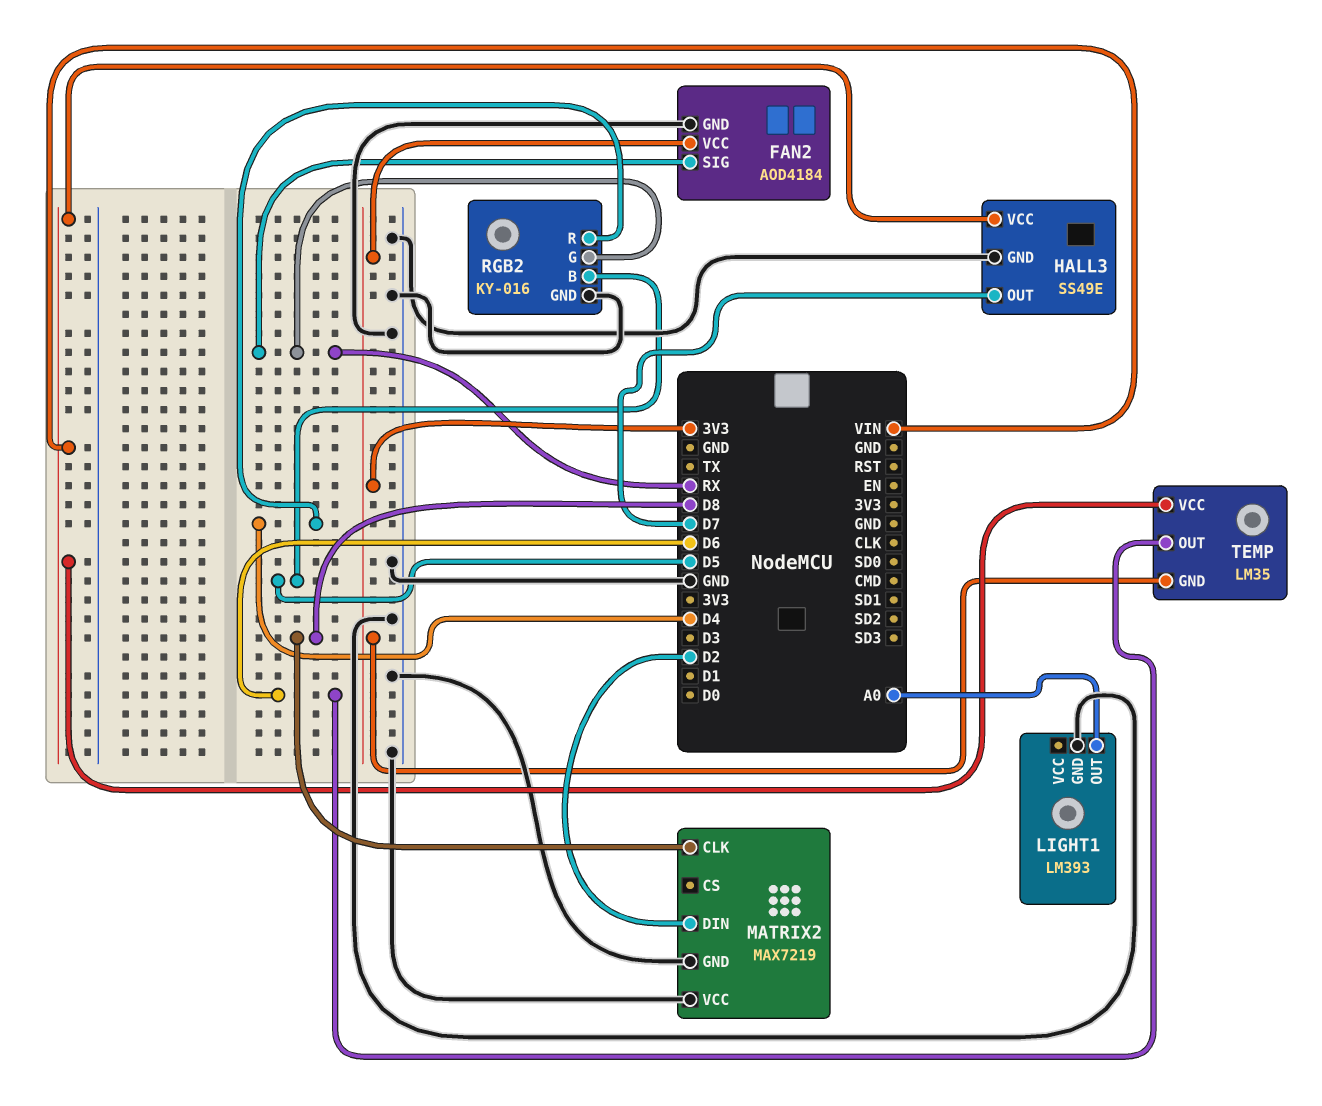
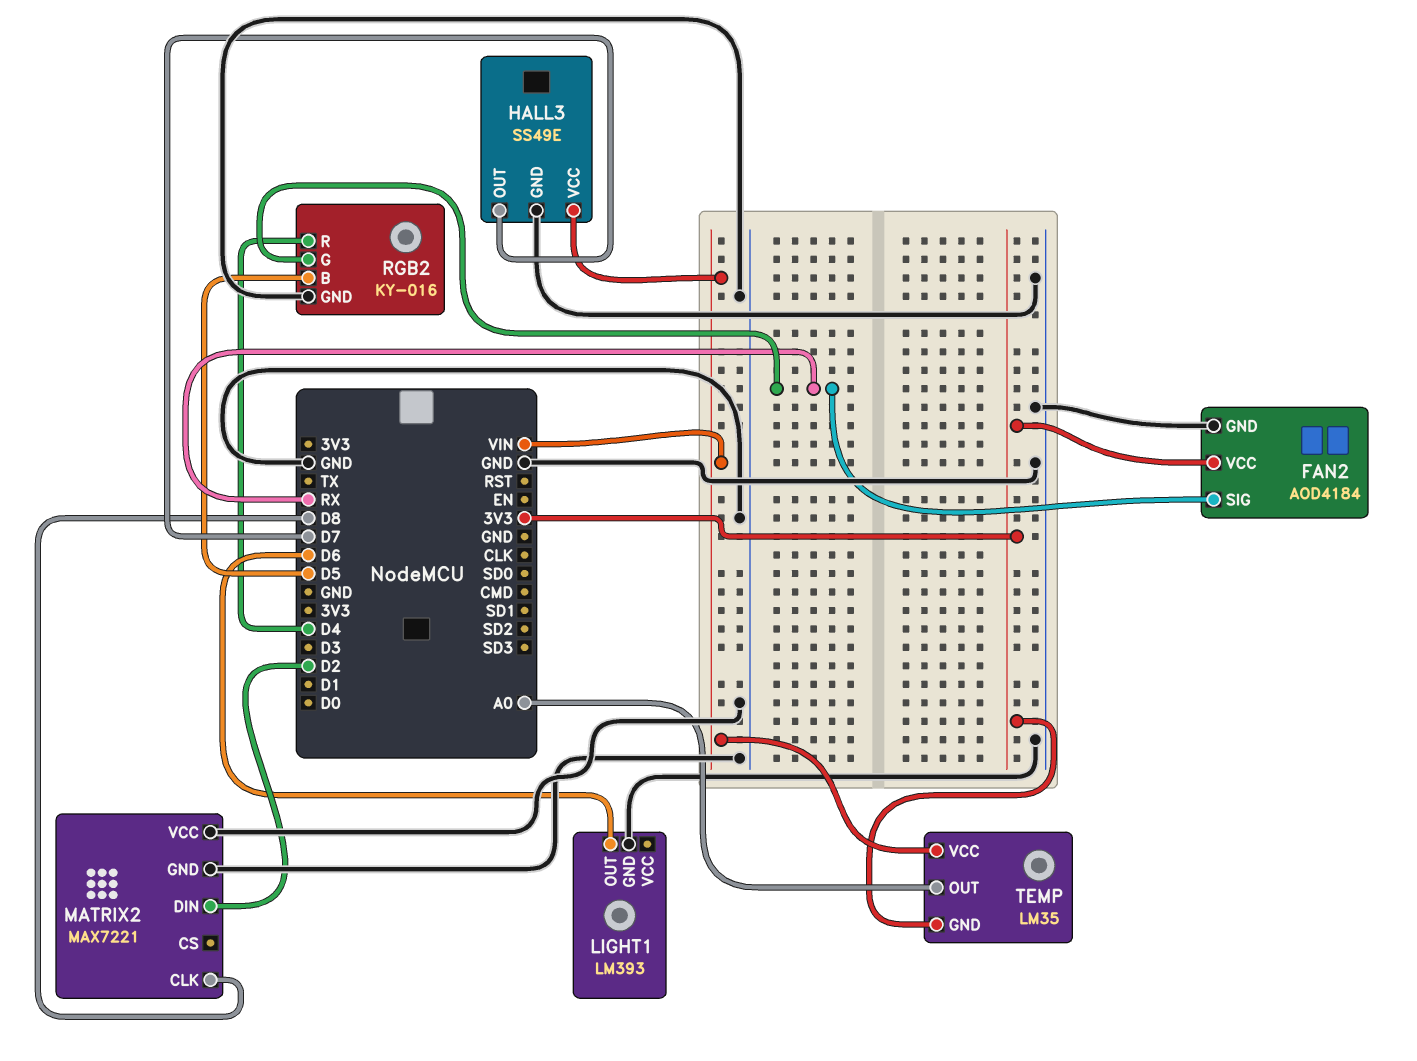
LIGHT1 pin OUT: A0 -> D6
MATRIX2: MAX7219 -> MAX7221
TEMP pin OUT: D6 -> A0

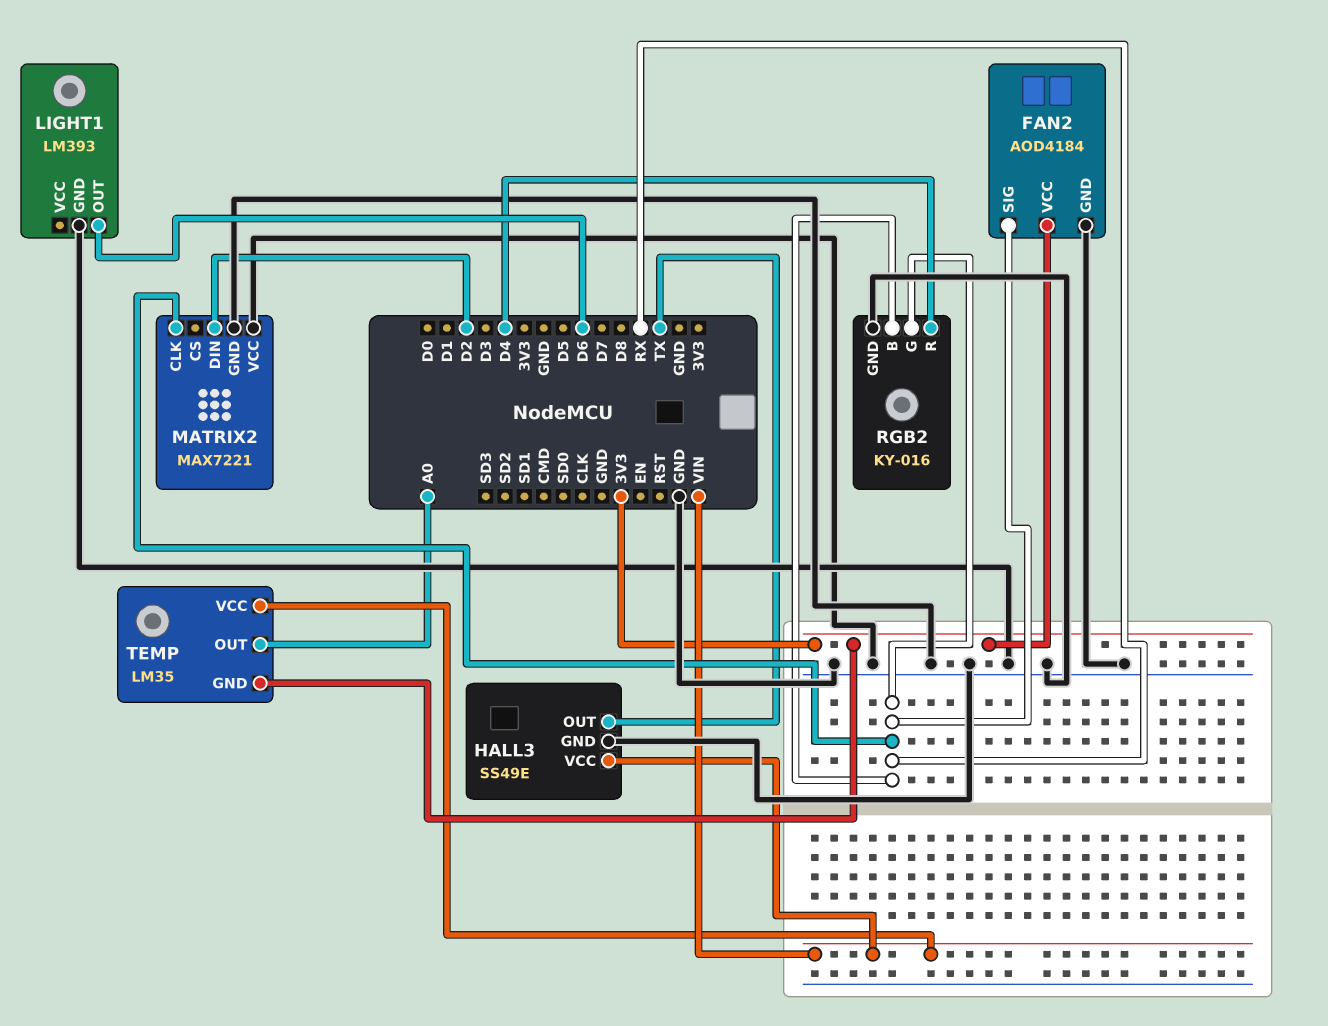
HALL3 pin OUT: D7 -> TX
MATRIX2 pin CLK: D8 -> RX
RGB2 pin B: D5 -> RX

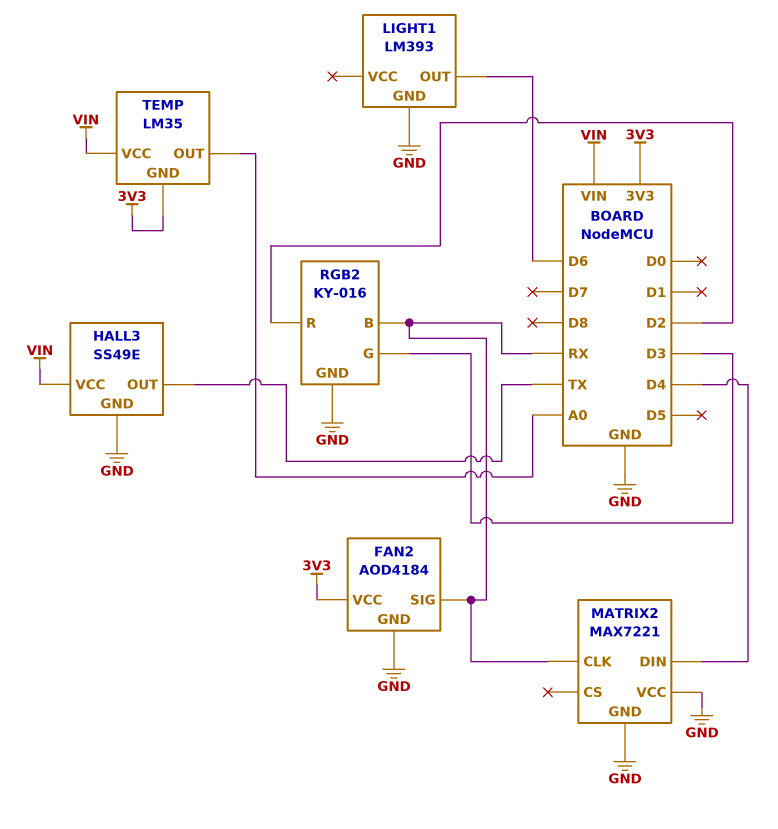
MATRIX2 pin DIN: D2 -> D4
RGB2 pin G: RX -> D3
RGB2 pin R: D4 -> D2

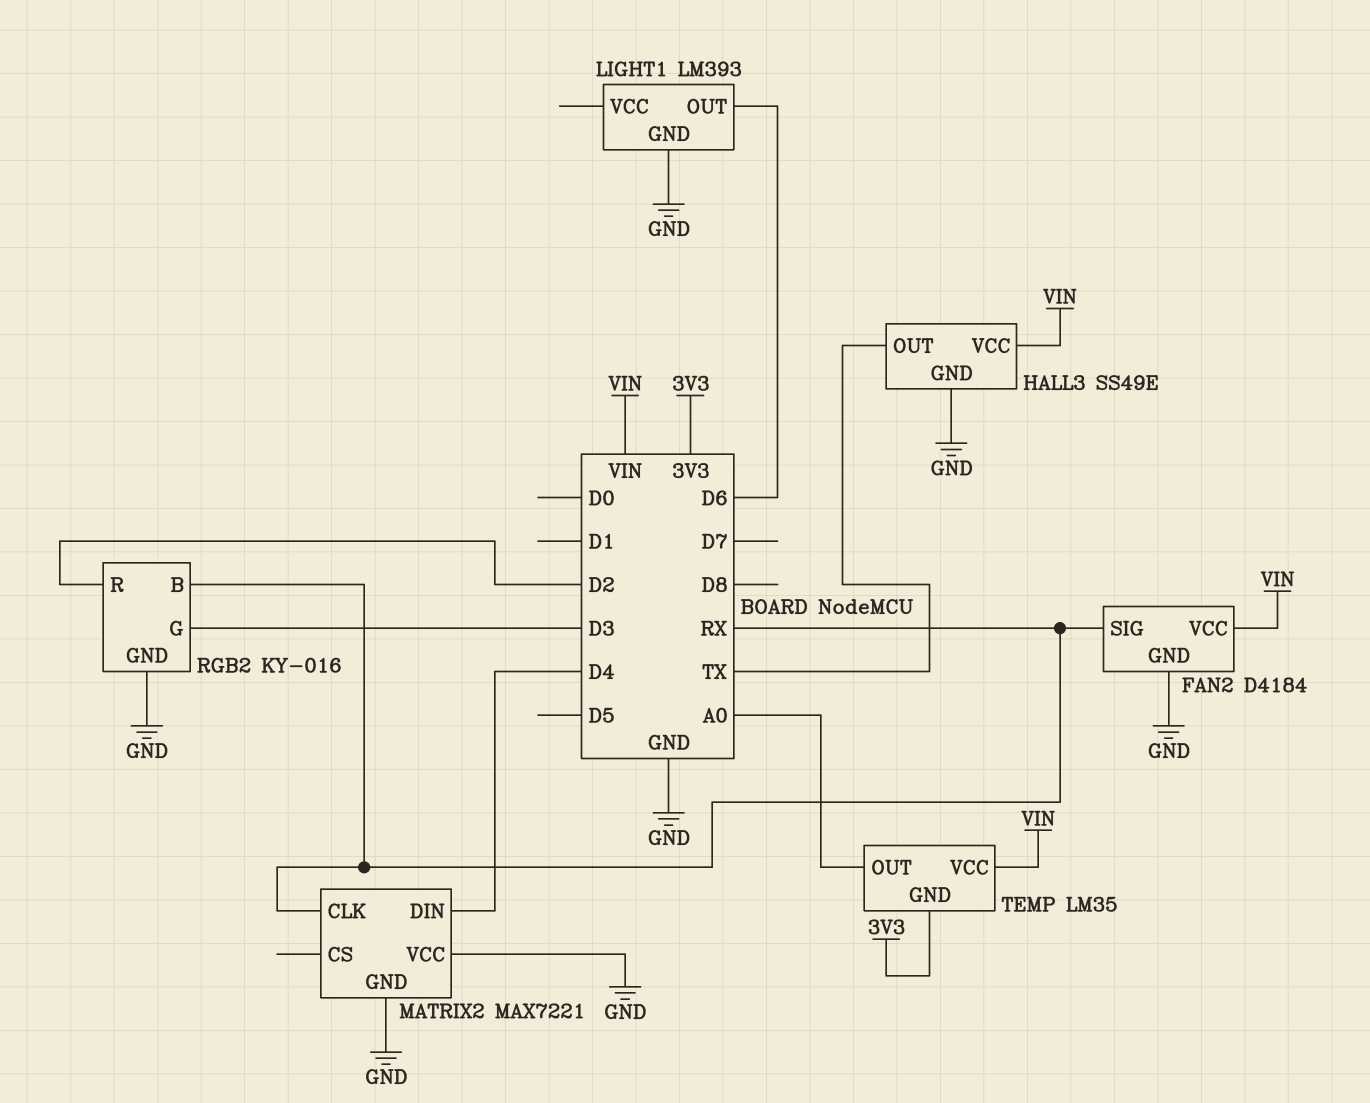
FAN2: AOD4184 -> D4184
FAN2 pin VCC: 3V3 -> VIN

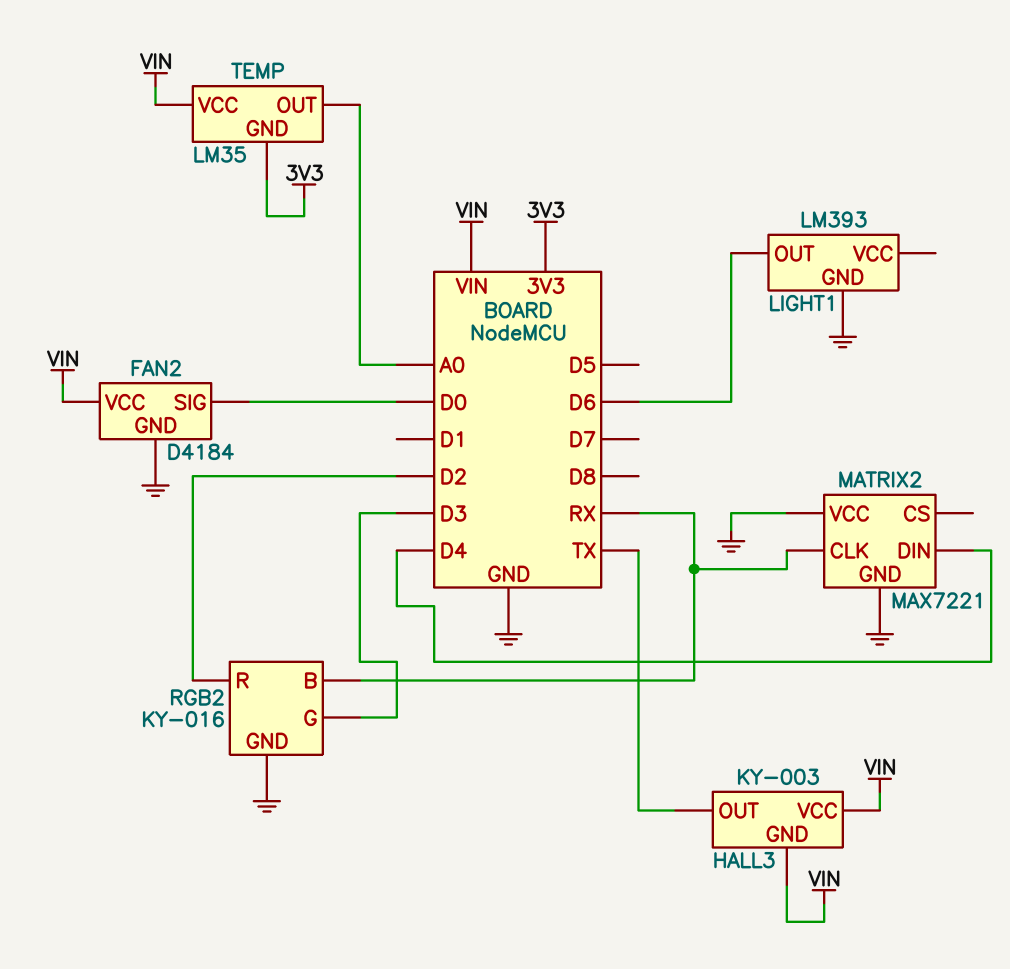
FAN2 pin SIG: RX -> D0
HALL3: SS49E -> KY-003
HALL3 pin GND: GND -> VIN

